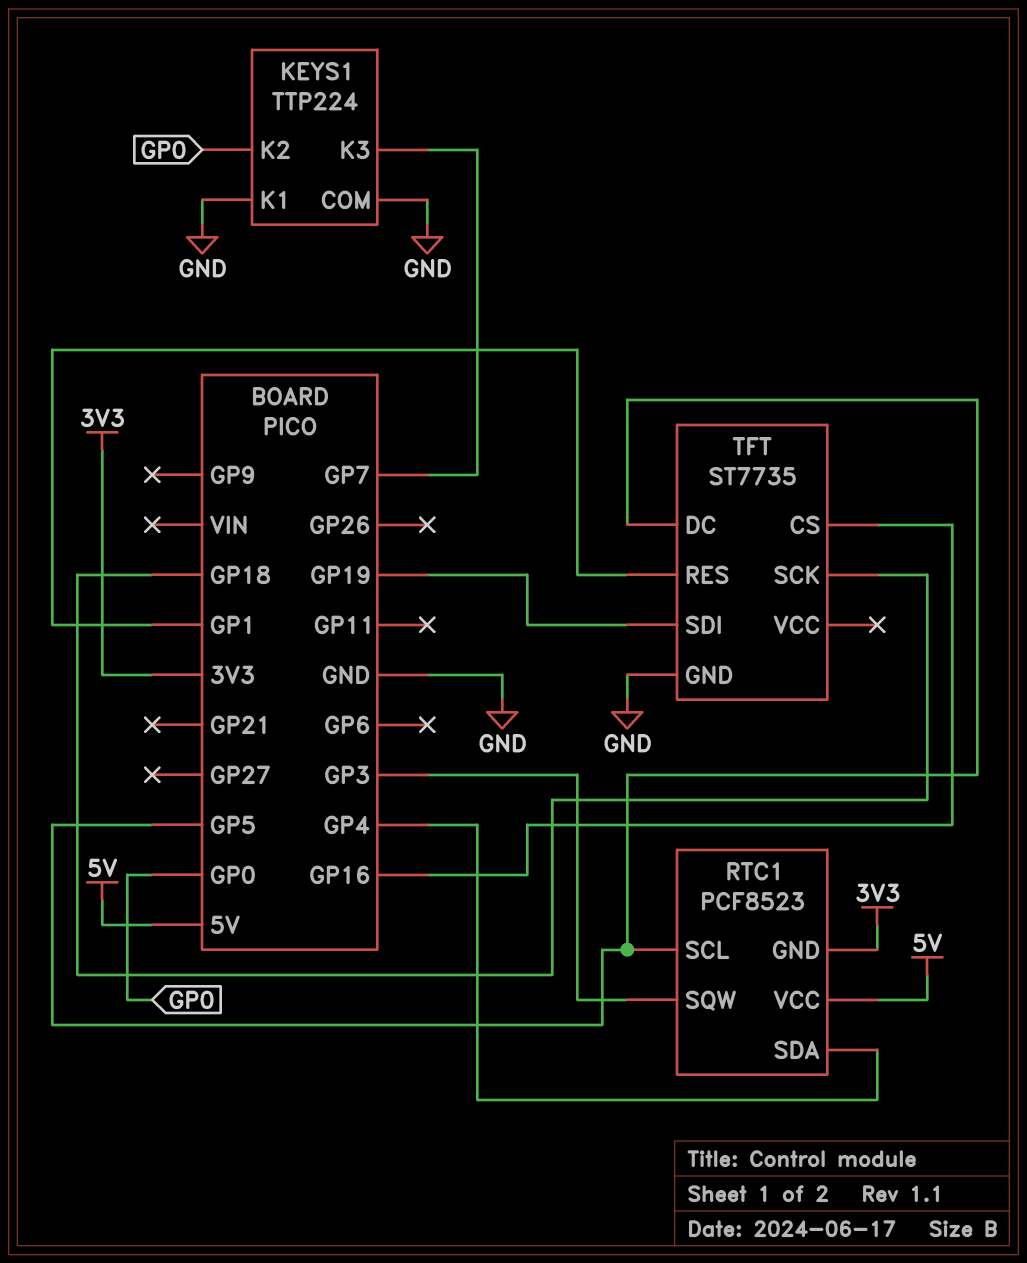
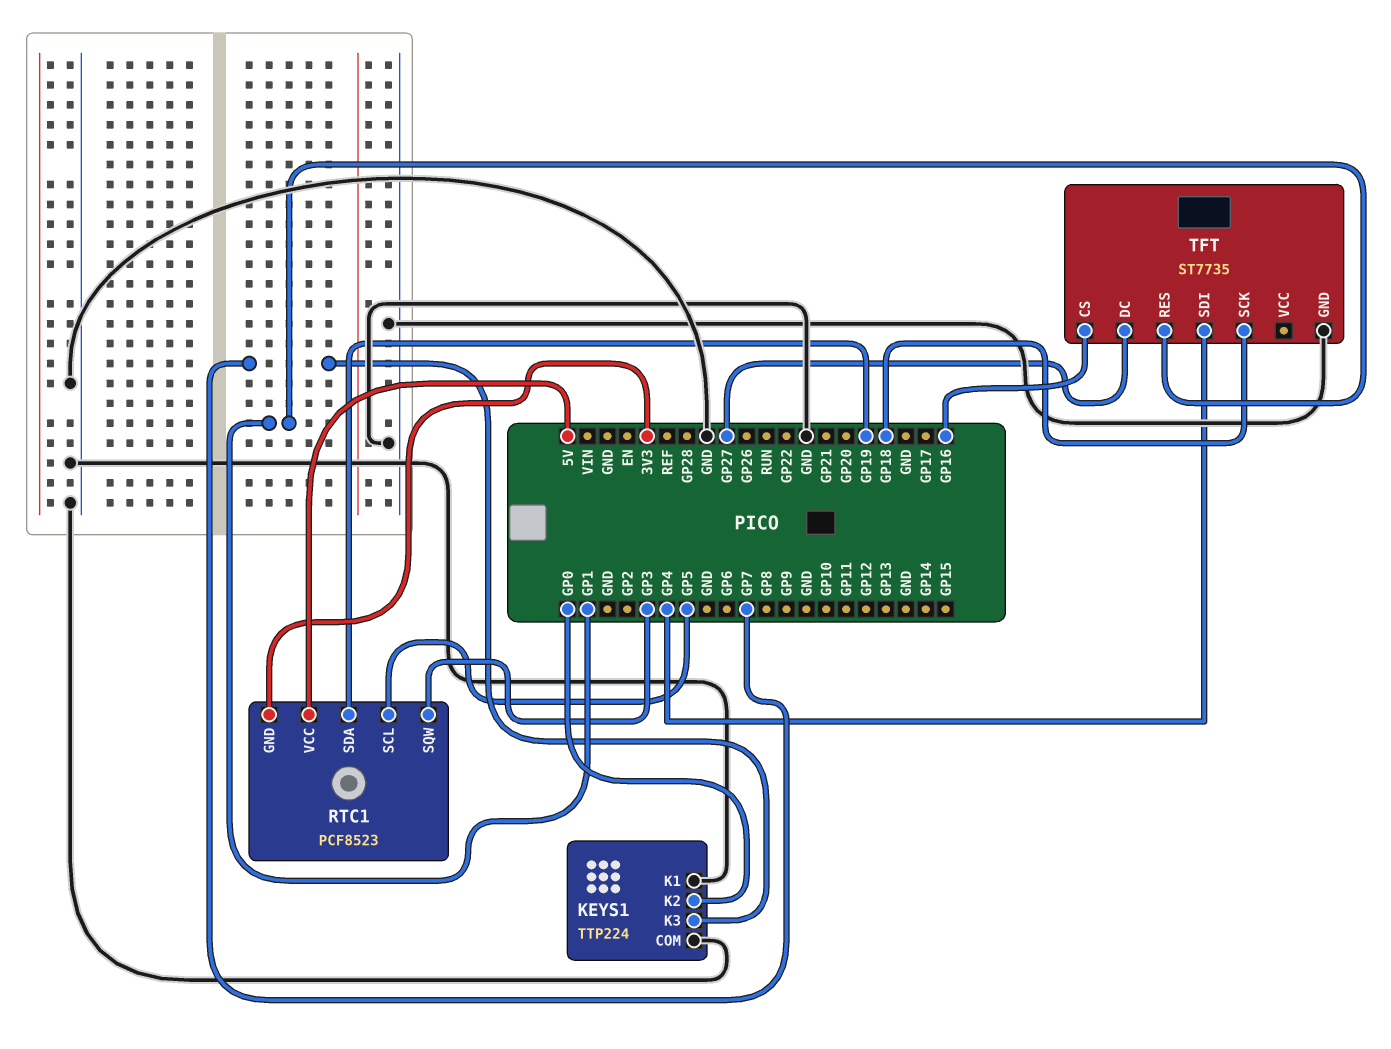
RTC1 pin SDA: GP4 -> GP19
TFT pin DC: GP5 -> GP27
TFT pin SDI: GP19 -> GP4

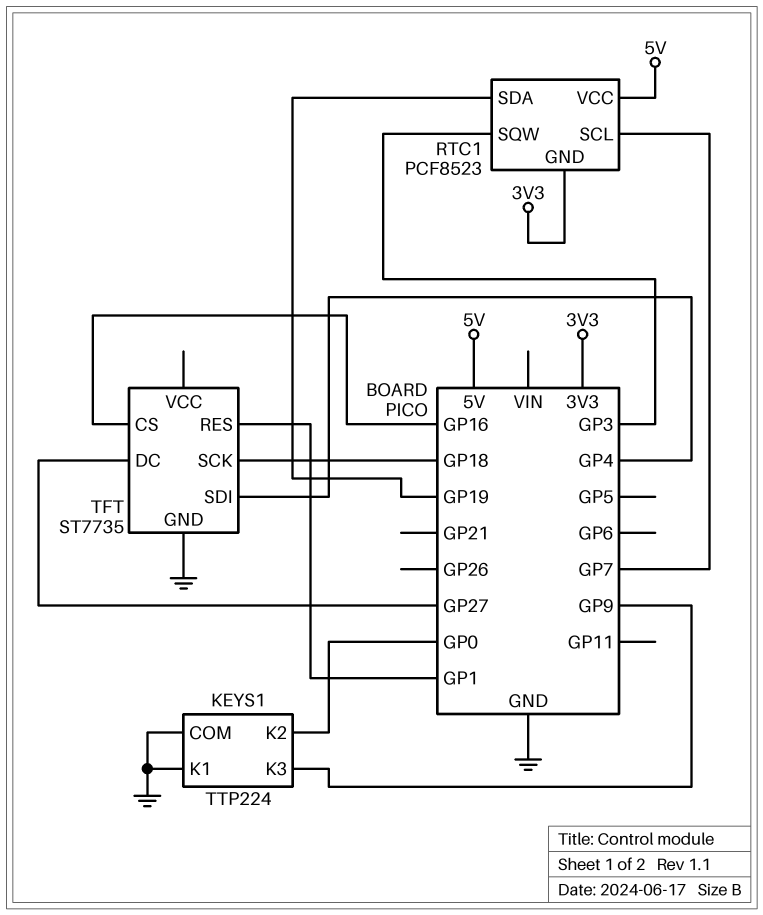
KEYS1 pin K3: GP7 -> GP9
RTC1 pin SCL: GP5 -> GP7

